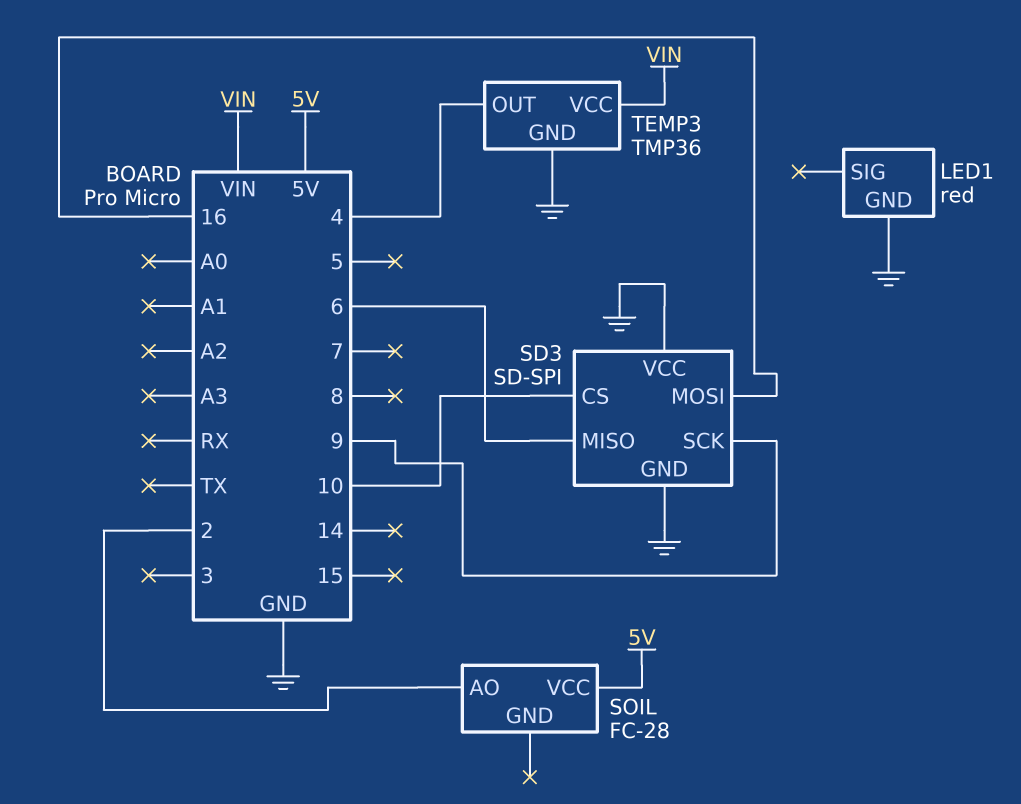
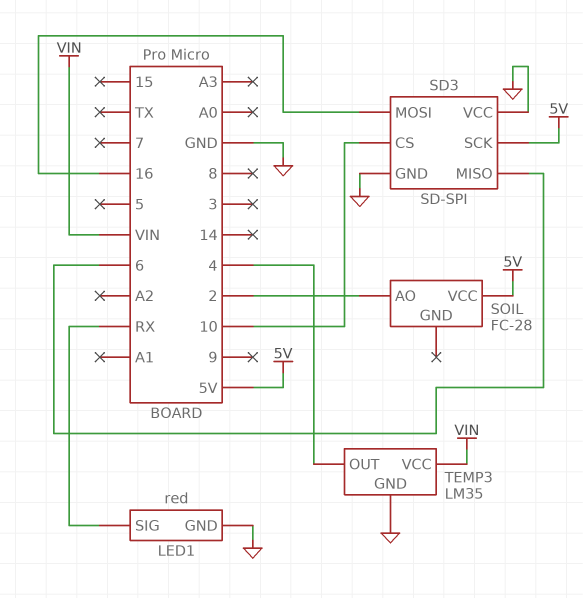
LED1 pin SIG: none -> RX
SD3 pin SCK: 9 -> 5V
TEMP3: TMP36 -> LM35

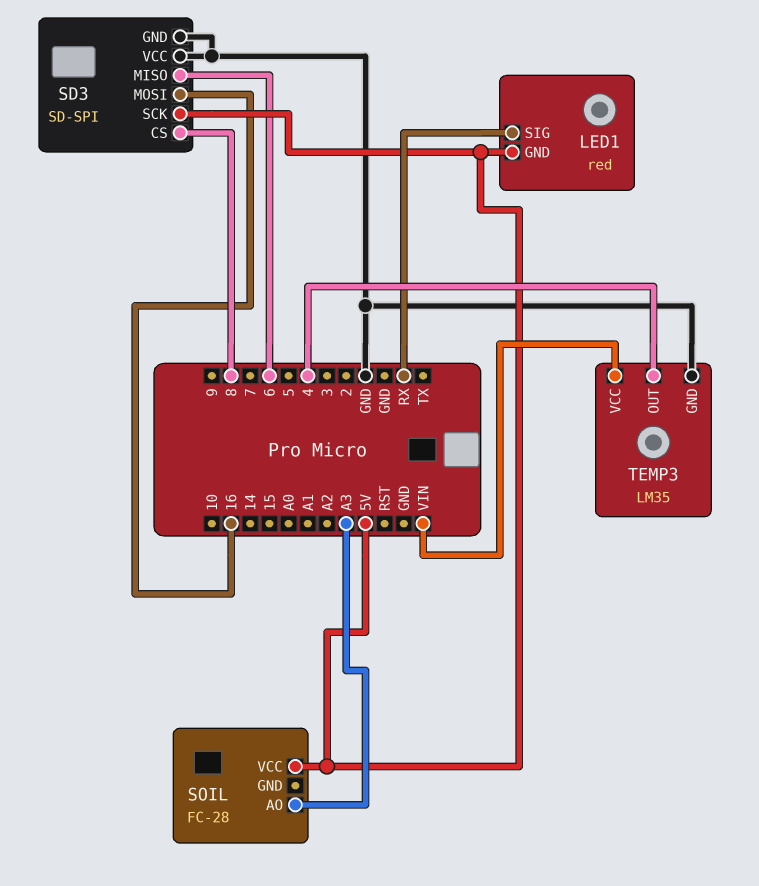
LED1 pin GND: GND -> 5V
SD3 pin CS: 10 -> 8
SOIL pin AO: 2 -> A3

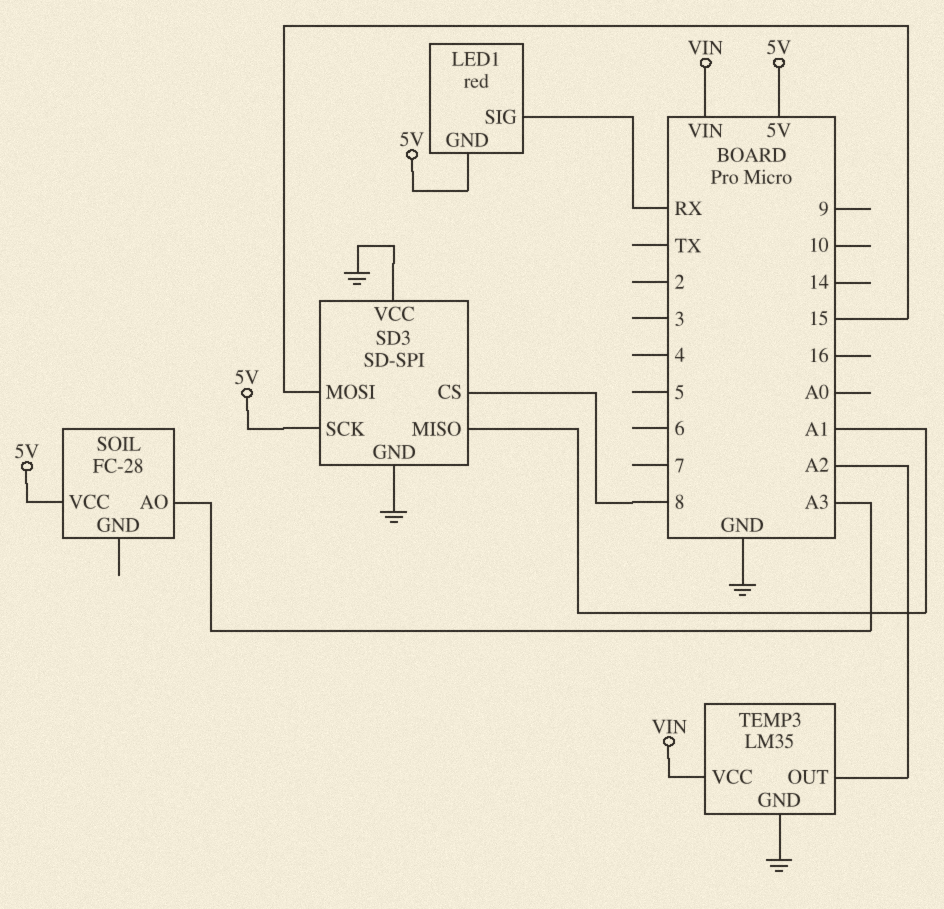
SD3 pin MISO: 6 -> A1
SD3 pin MOSI: 16 -> 15
TEMP3 pin OUT: 4 -> A2

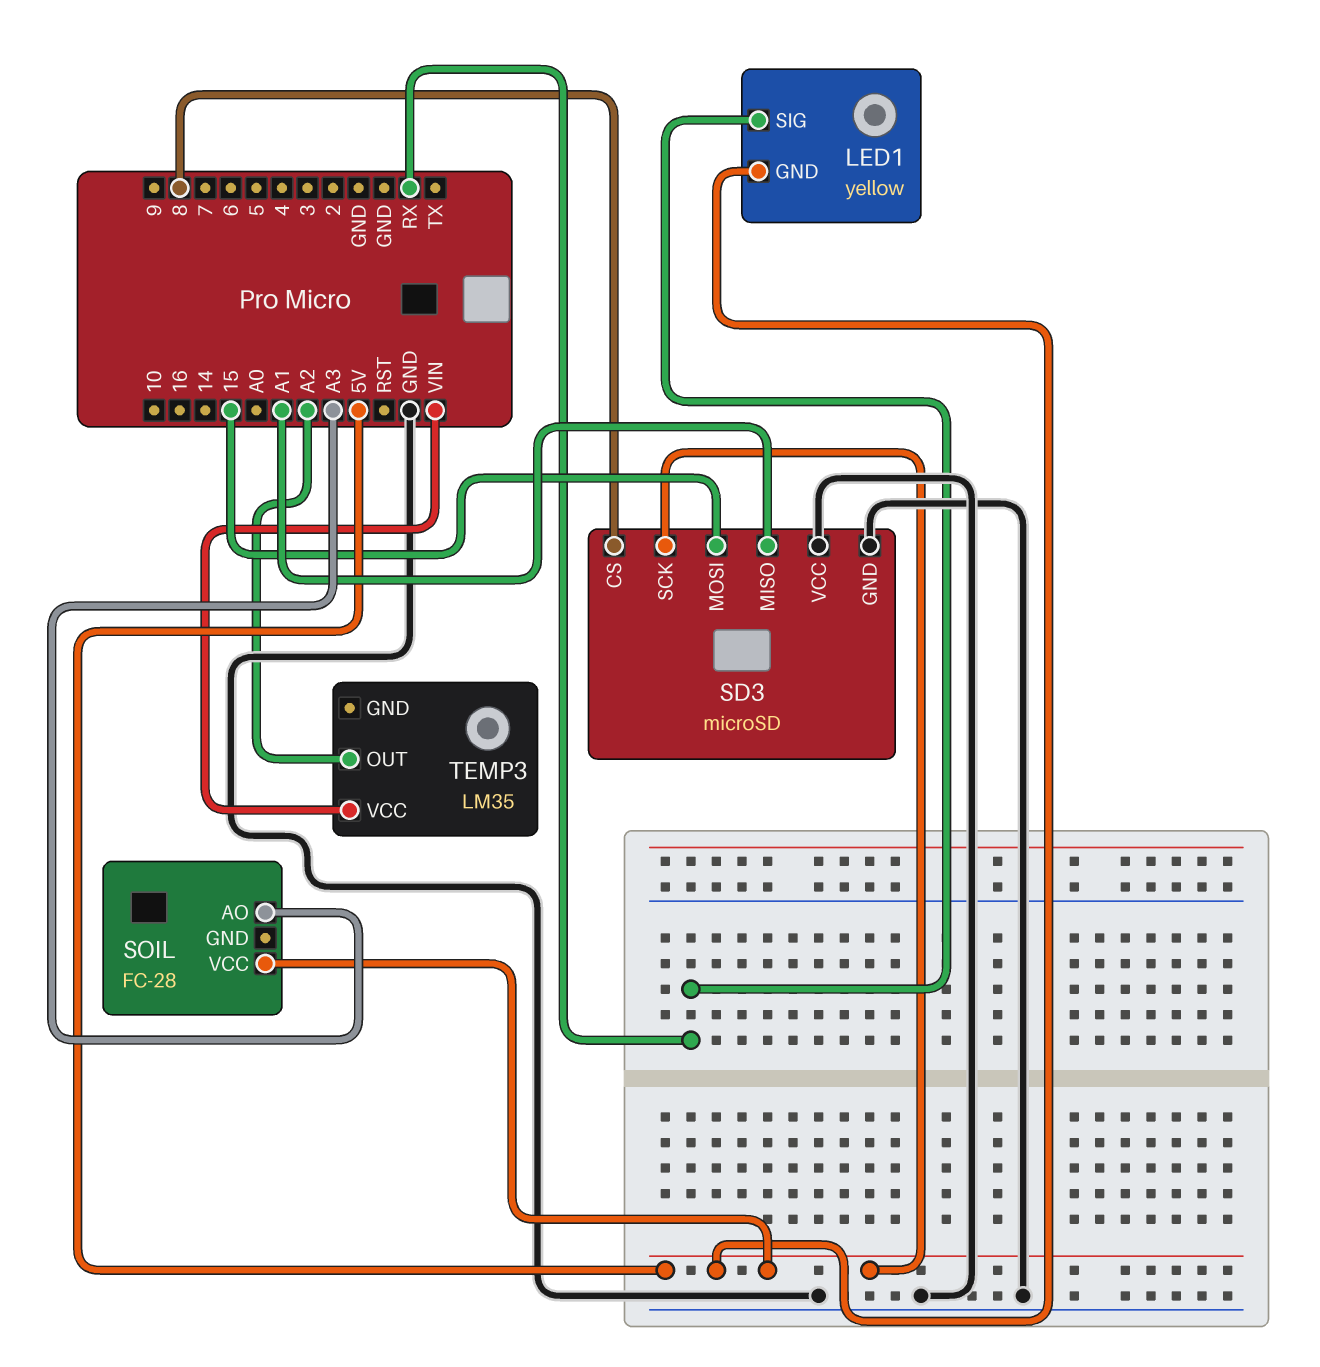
LED1: red -> yellow
SD3: SD-SPI -> microSD
TEMP3 pin GND: GND -> none

